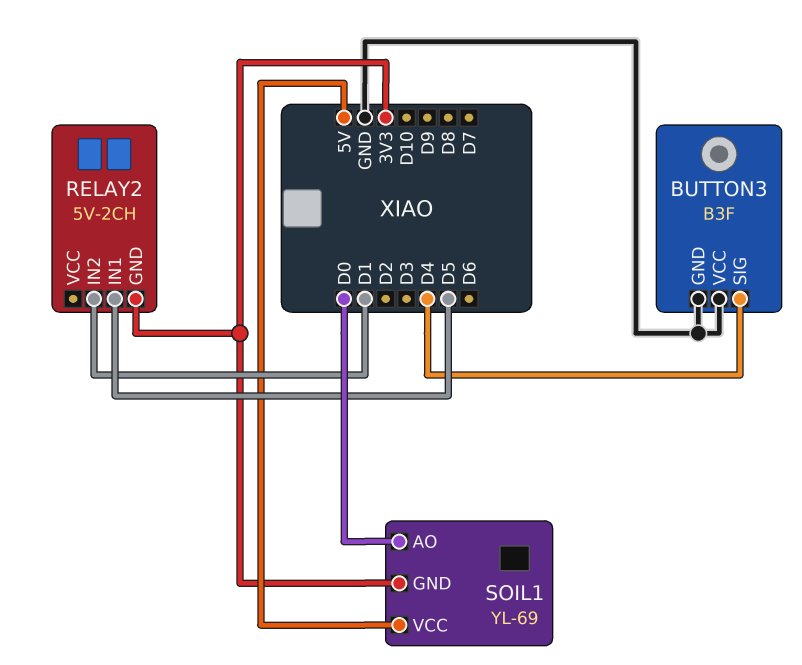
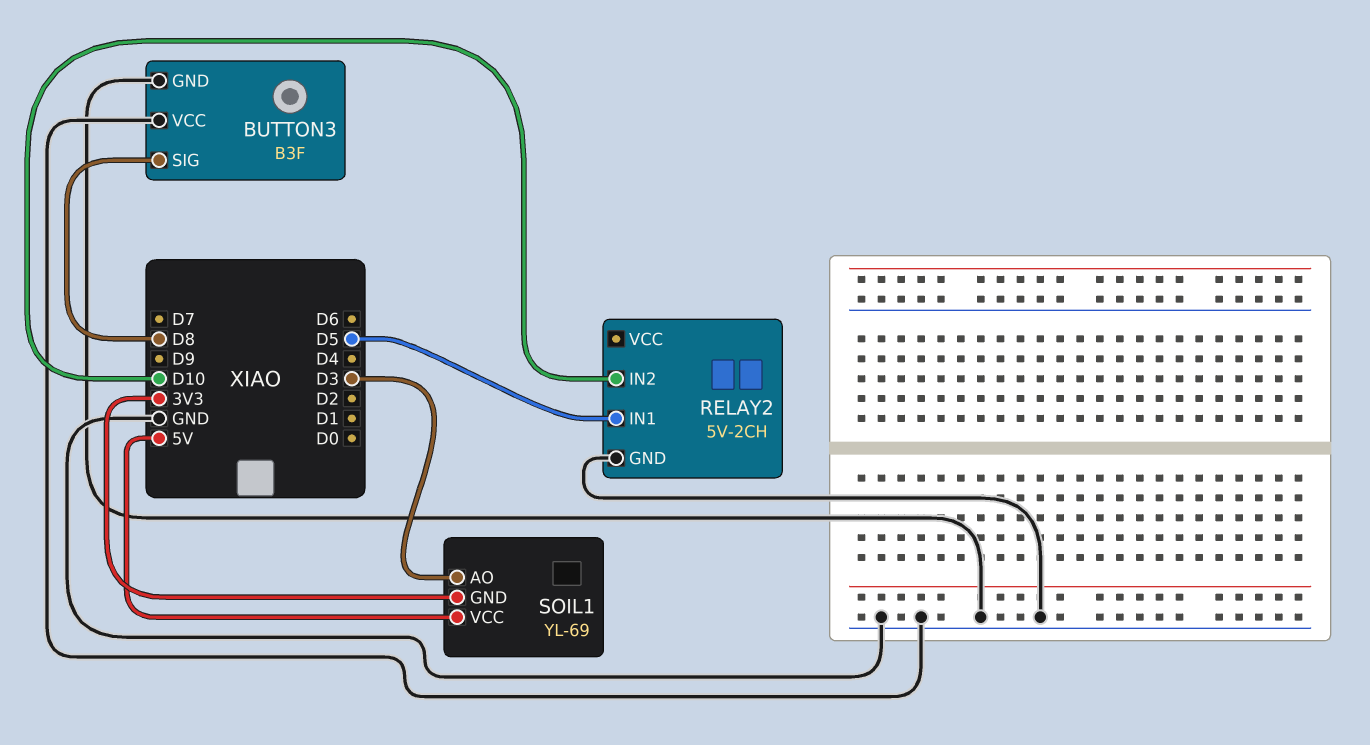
BUTTON3 pin SIG: D4 -> D8
RELAY2 pin GND: 3V3 -> GND
RELAY2 pin IN2: D1 -> D10
SOIL1 pin AO: D0 -> D3

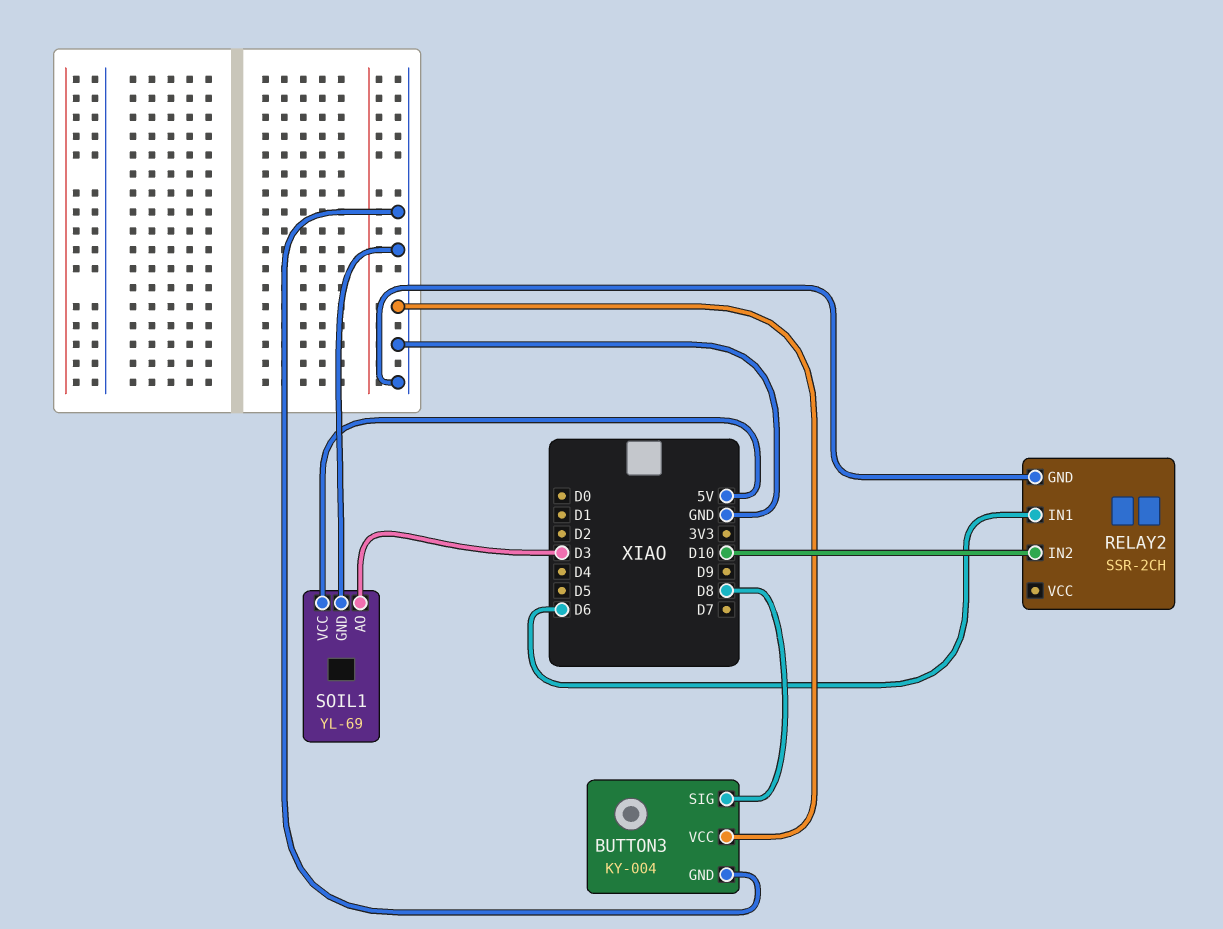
BUTTON3: B3F -> KY-004
RELAY2: 5V-2CH -> SSR-2CH
RELAY2 pin IN1: D5 -> D6
SOIL1 pin GND: 3V3 -> GND

